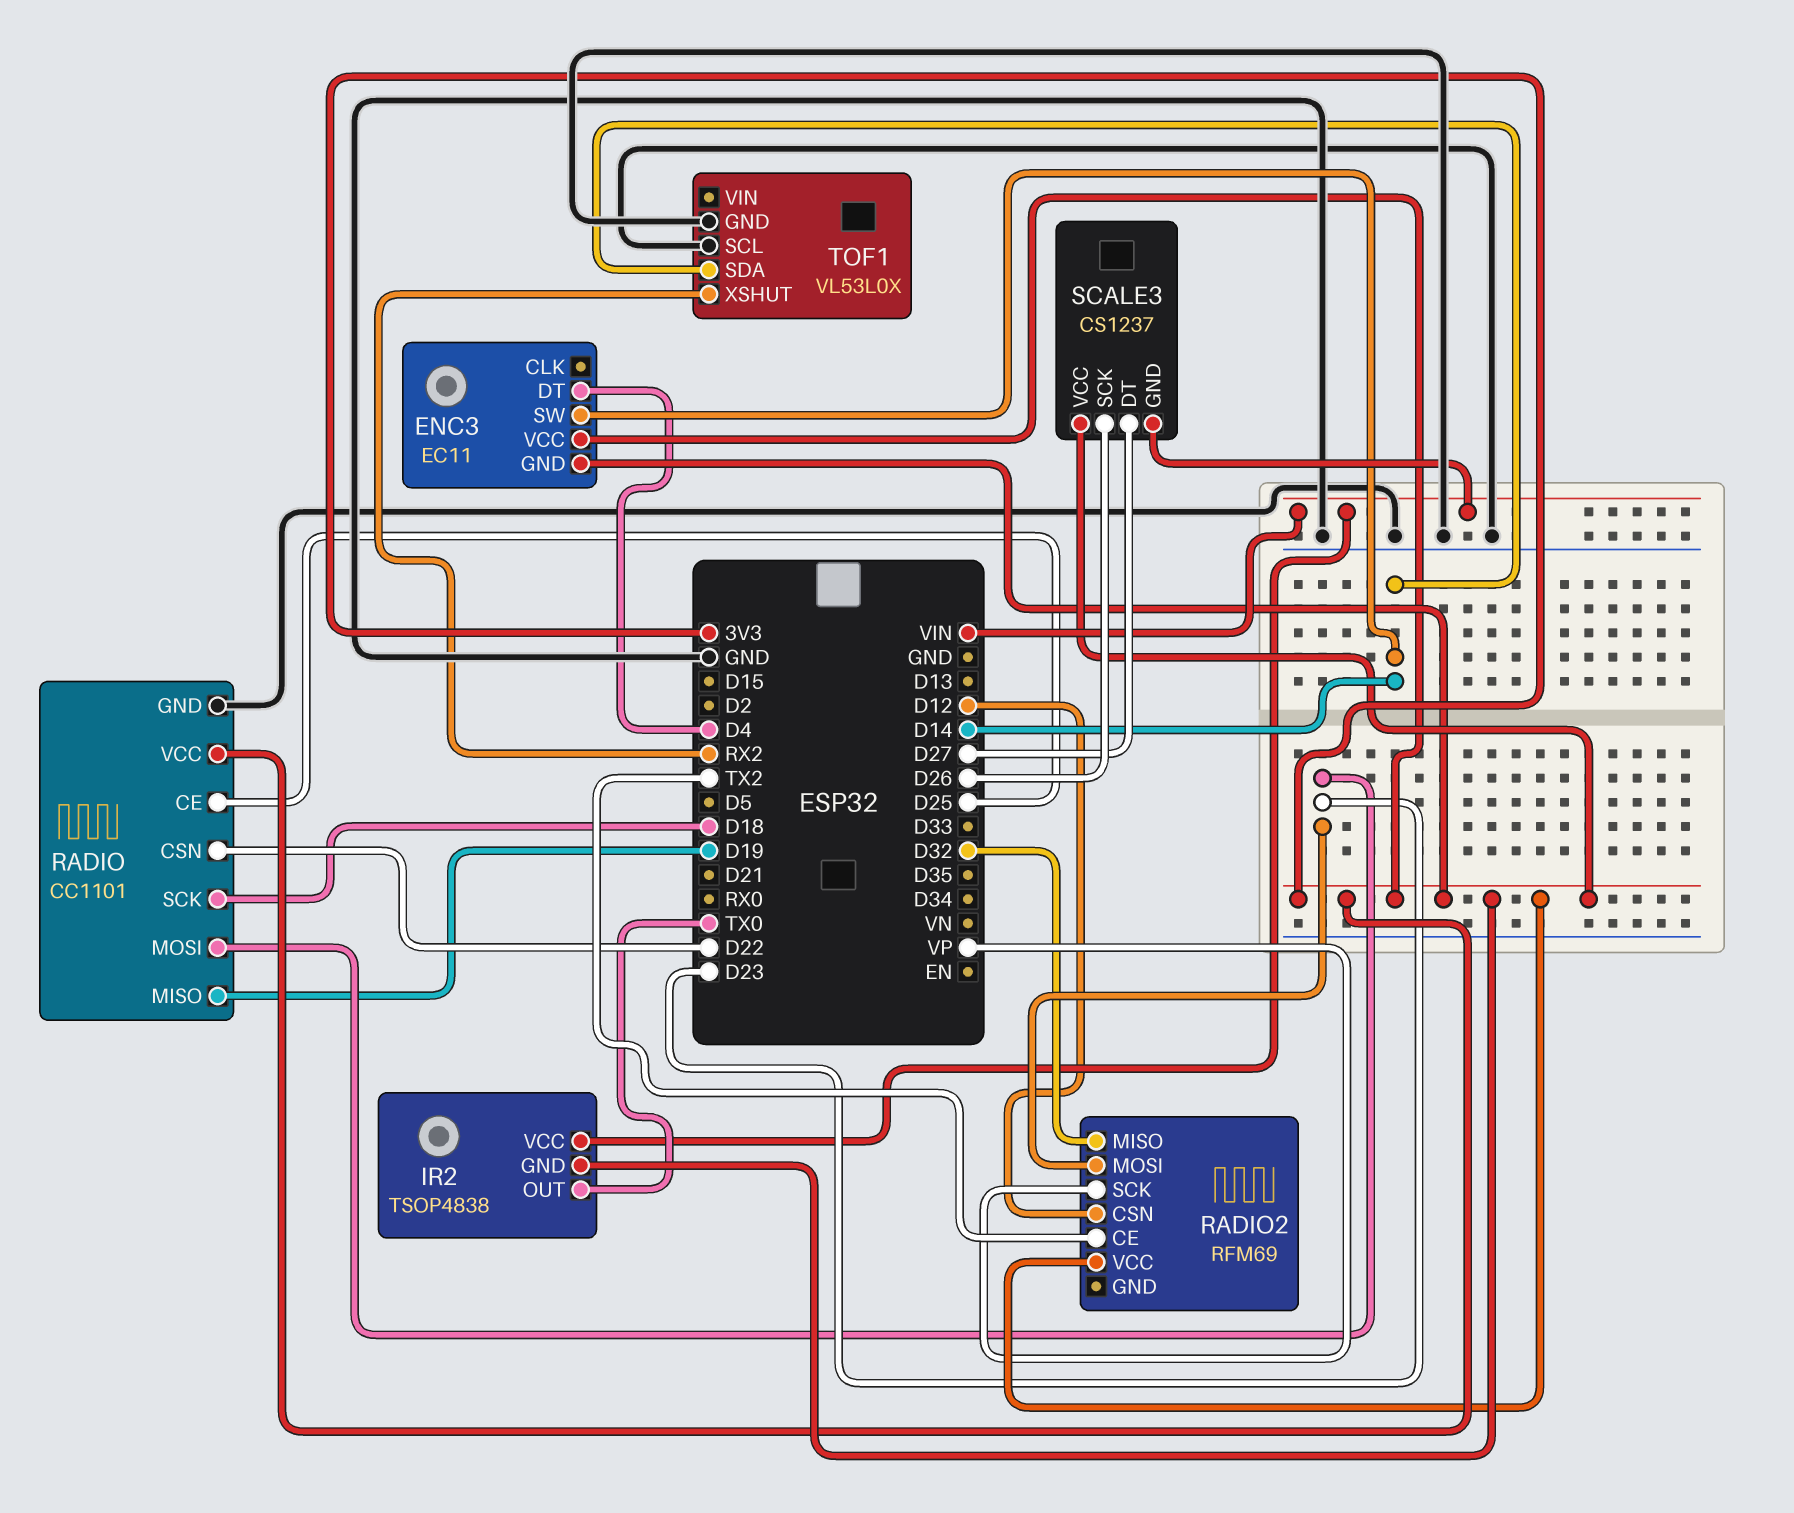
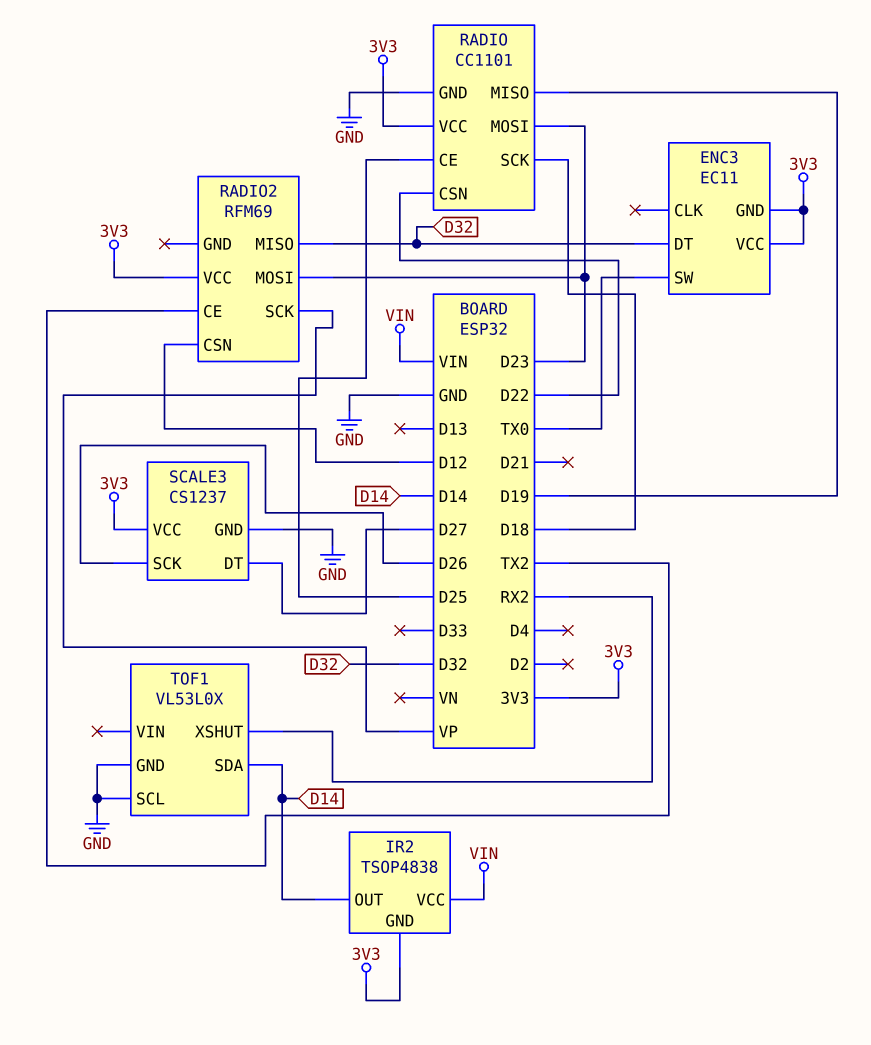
ENC3 pin DT: D4 -> D32
ENC3 pin SW: D14 -> TX0
IR2 pin OUT: TX0 -> D14
SCALE3 pin GND: VIN -> GND

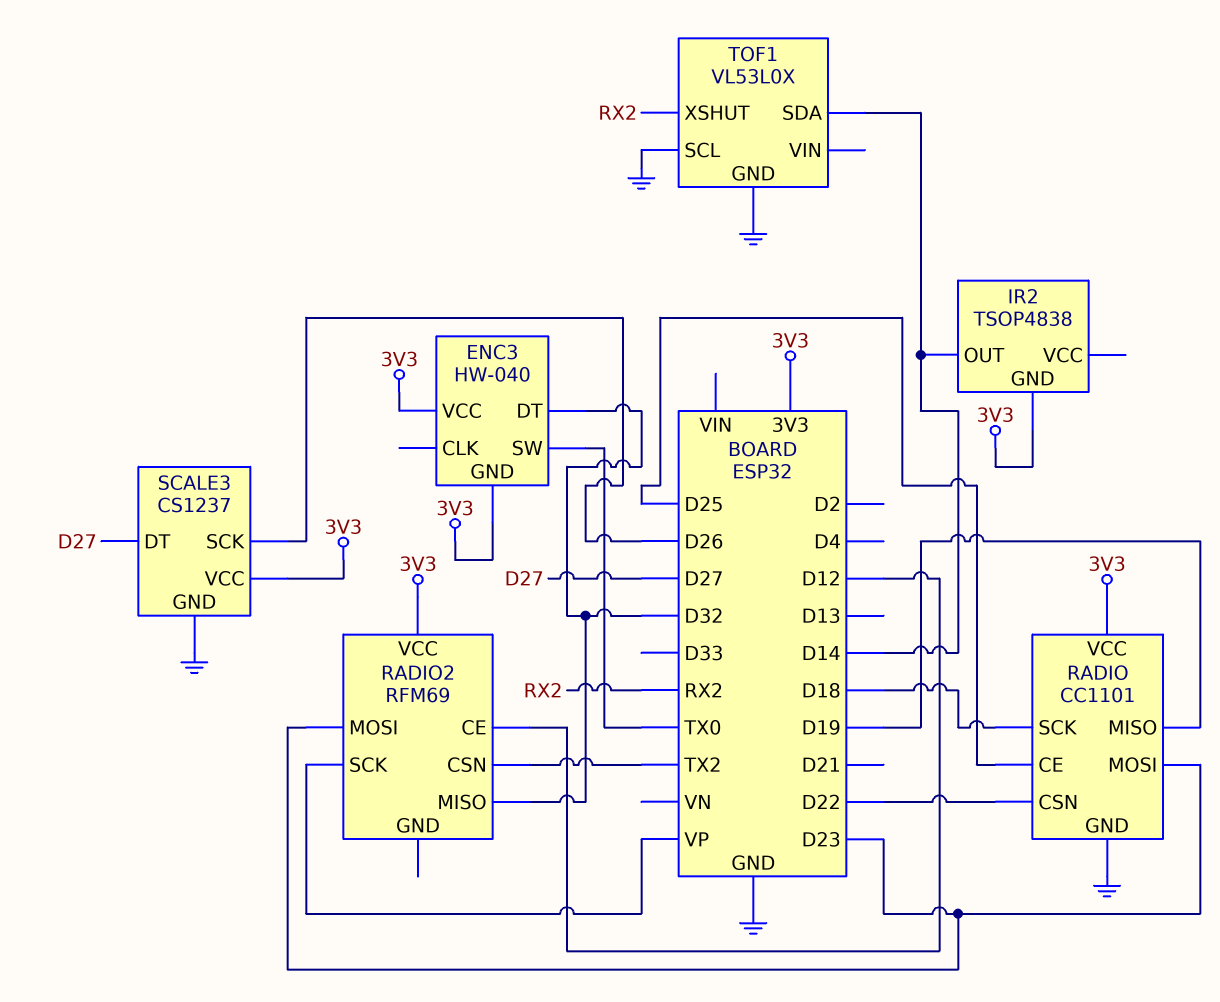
ENC3: EC11 -> HW-040
IR2 pin VCC: VIN -> none
RADIO2 pin CE: TX2 -> D12
RADIO2 pin CSN: D12 -> TX2

